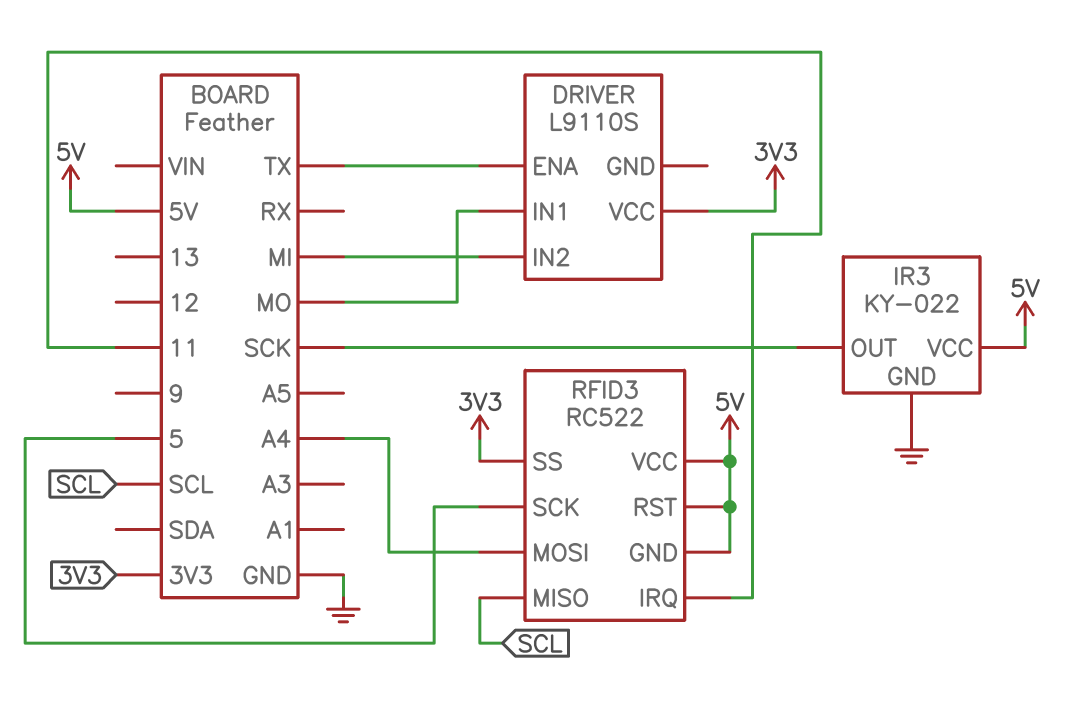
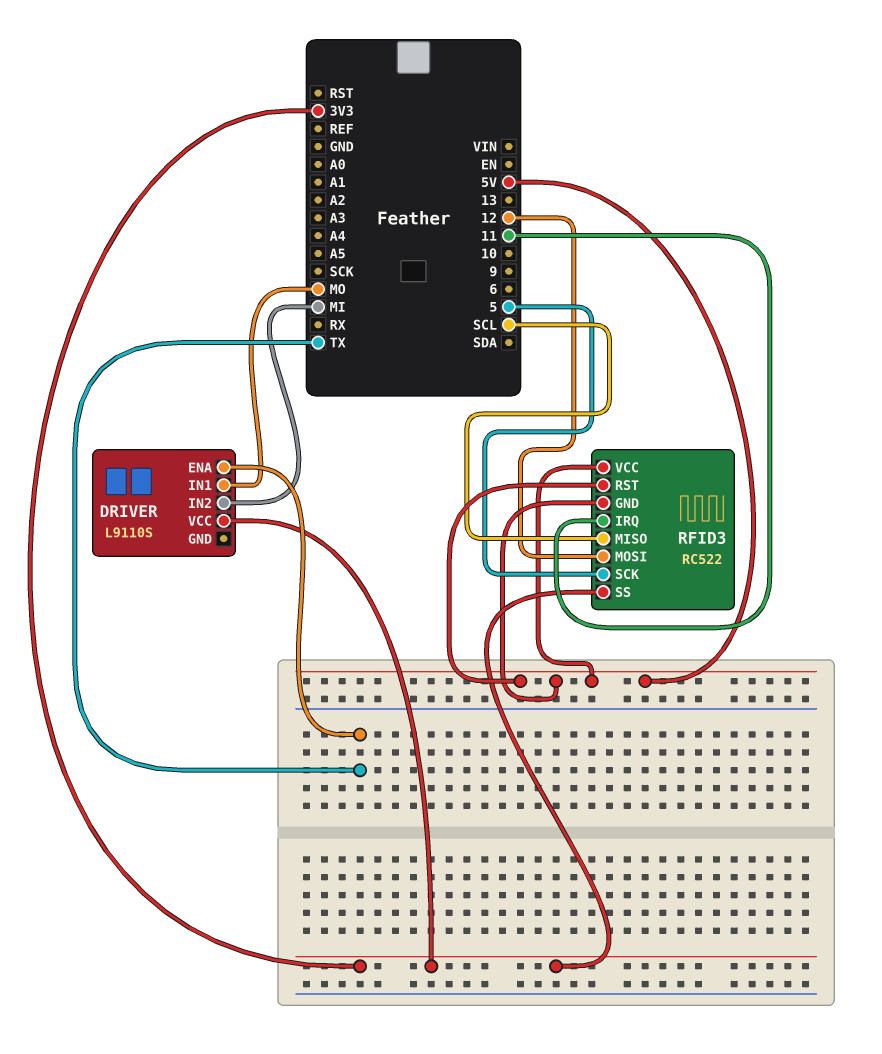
IR3: KY-022 -> none
IR3 pin GND: GND -> none
IR3 pin OUT: SCK -> none
IR3 pin VCC: 5V -> none
RFID3 pin MOSI: A4 -> 12

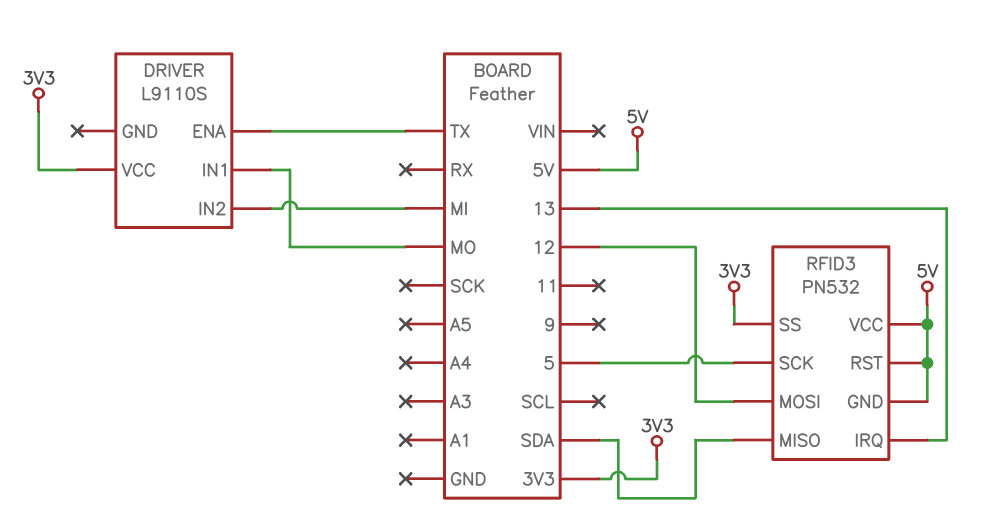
RFID3: RC522 -> PN532
RFID3 pin IRQ: 11 -> 13
RFID3 pin MISO: SCL -> SDA

